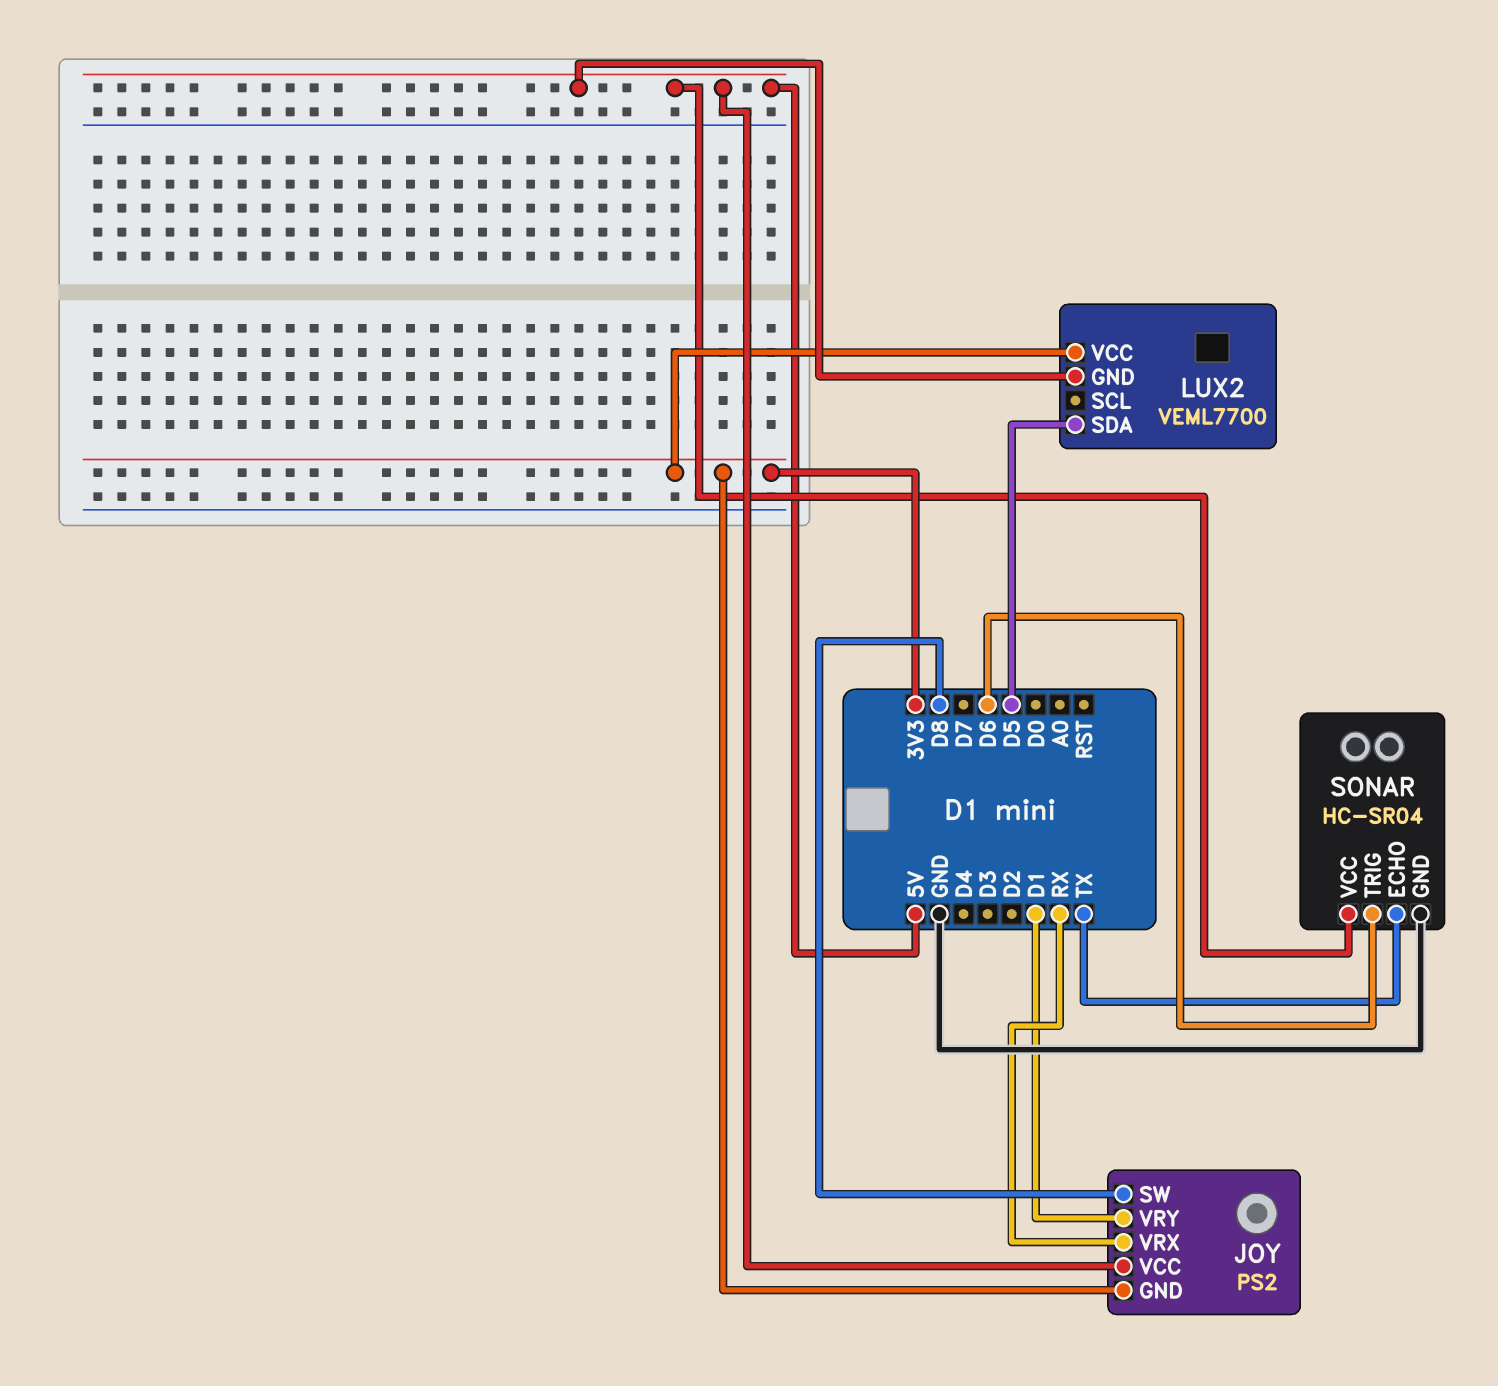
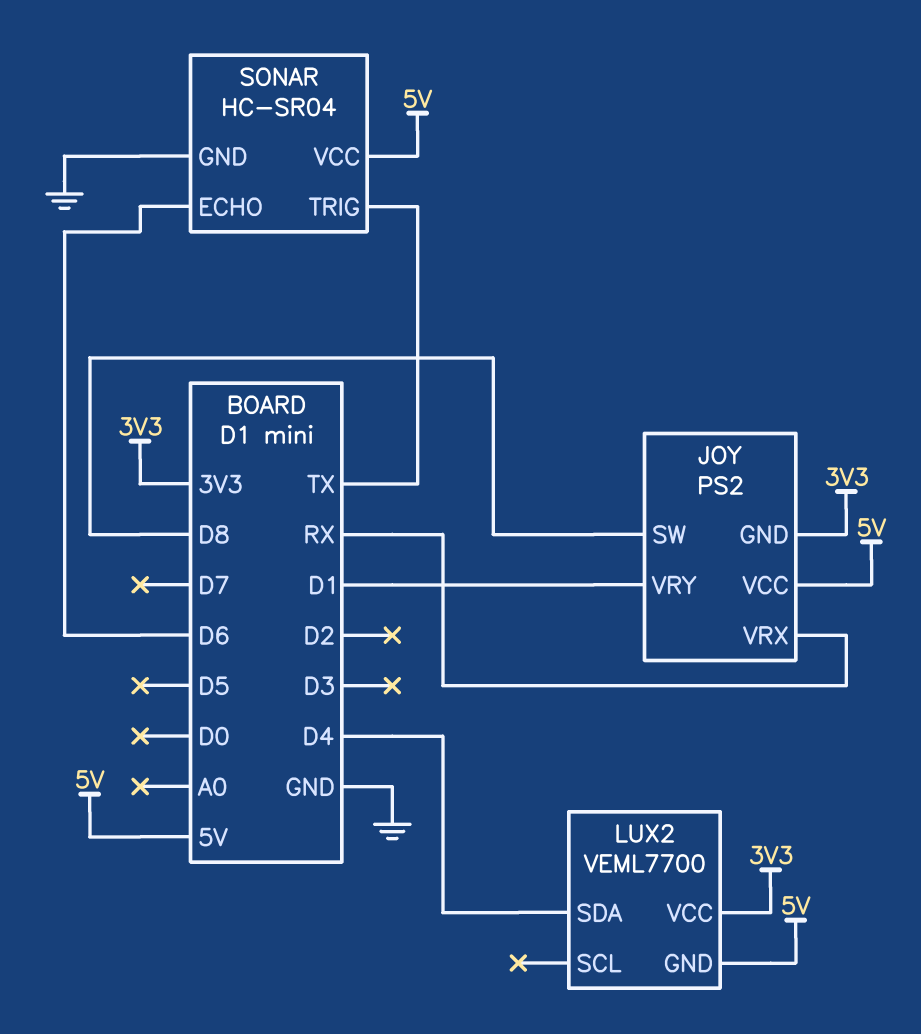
LUX2 pin SDA: D5 -> D4
SONAR pin ECHO: TX -> D6
SONAR pin TRIG: D6 -> TX

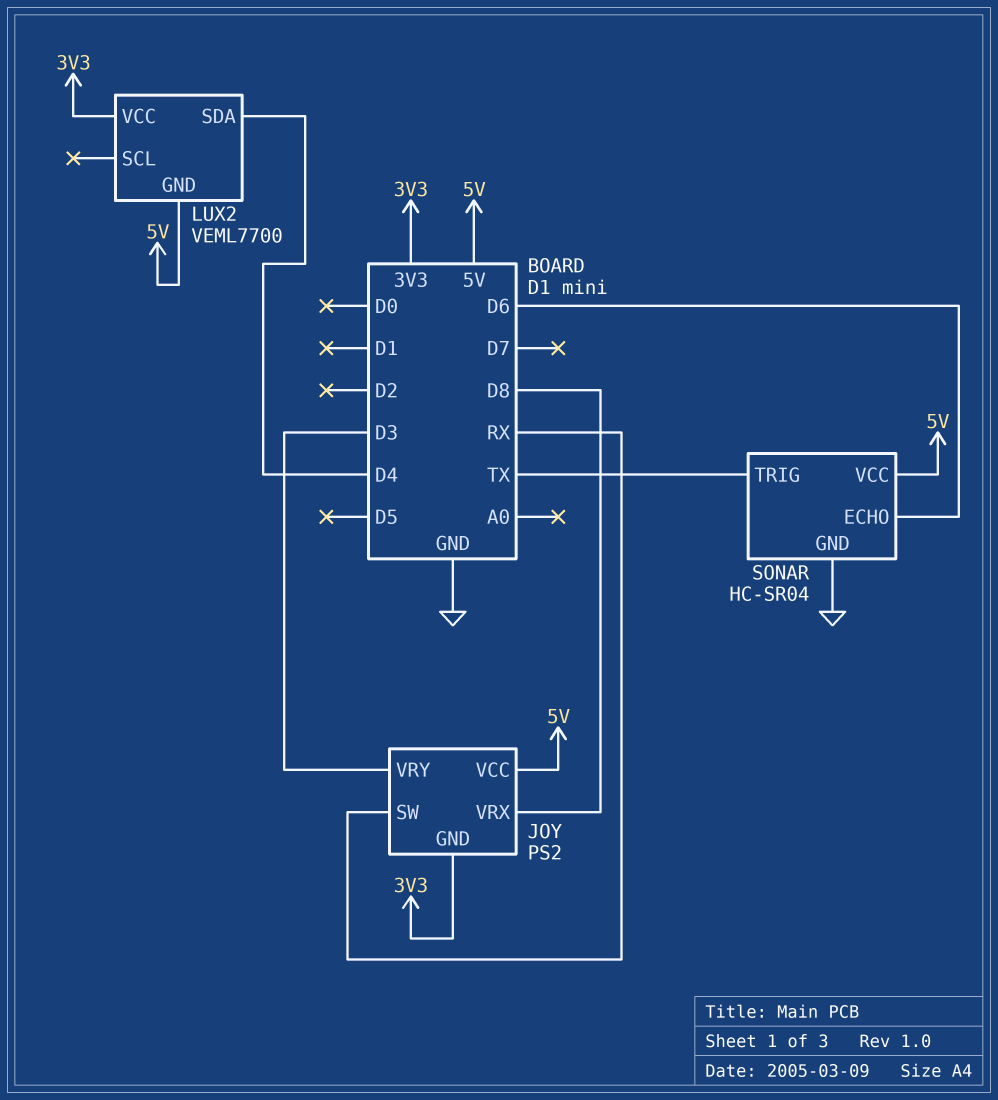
JOY pin SW: D8 -> RX
JOY pin VRX: RX -> D8
JOY pin VRY: D1 -> D3

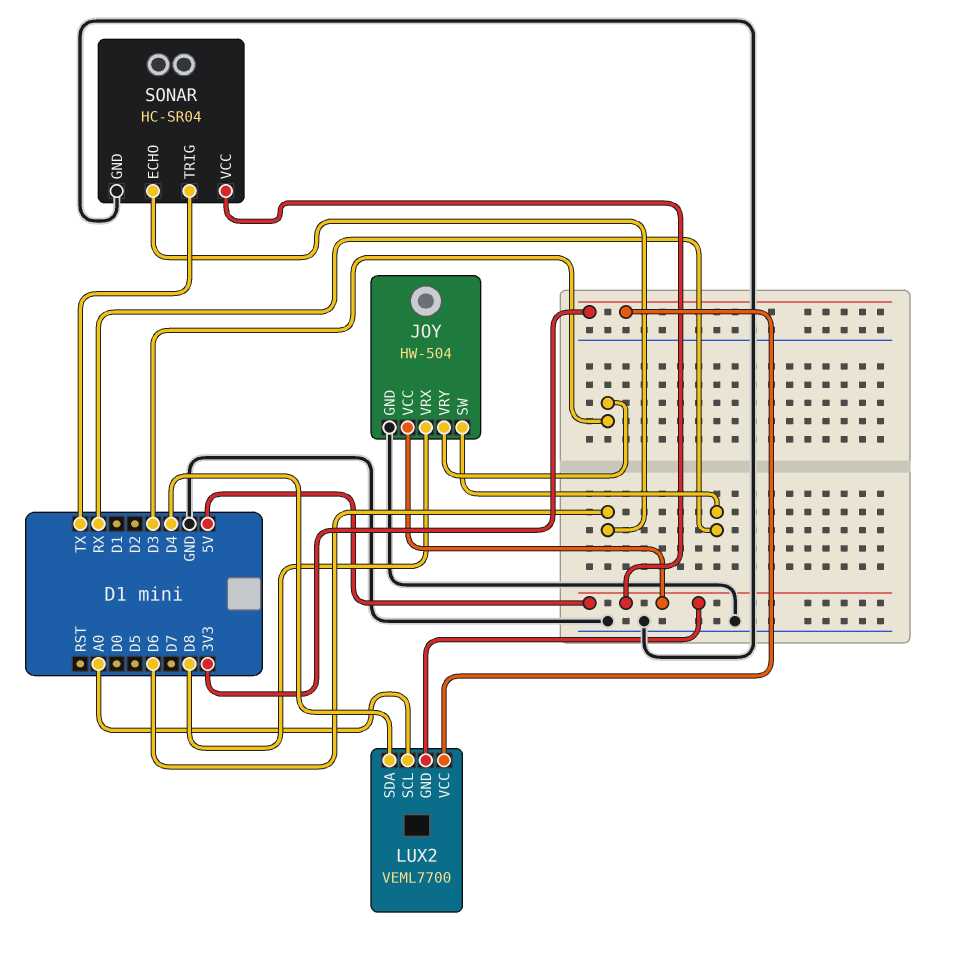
JOY: PS2 -> HW-504
JOY pin GND: 3V3 -> GND
LUX2 pin SCL: none -> A0

